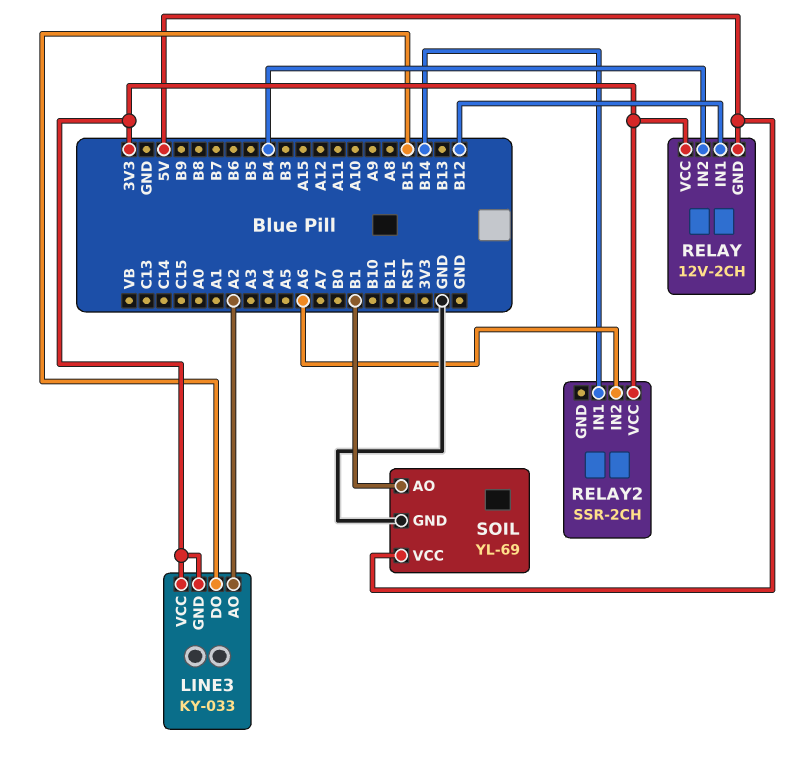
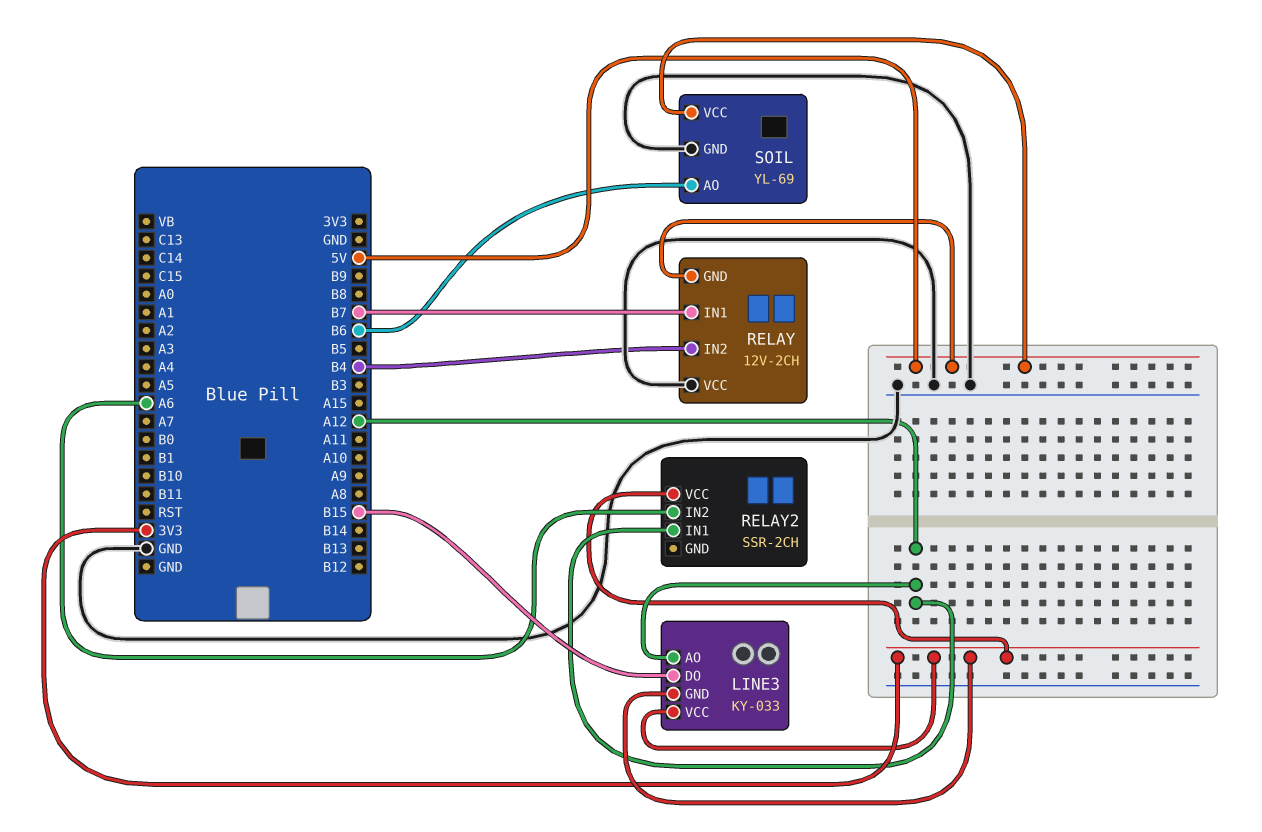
LINE3 pin AO: A2 -> A12
RELAY pin IN1: B12 -> B7
RELAY pin VCC: 3V3 -> GND
RELAY2 pin IN1: B14 -> A12
SOIL pin AO: B1 -> B6

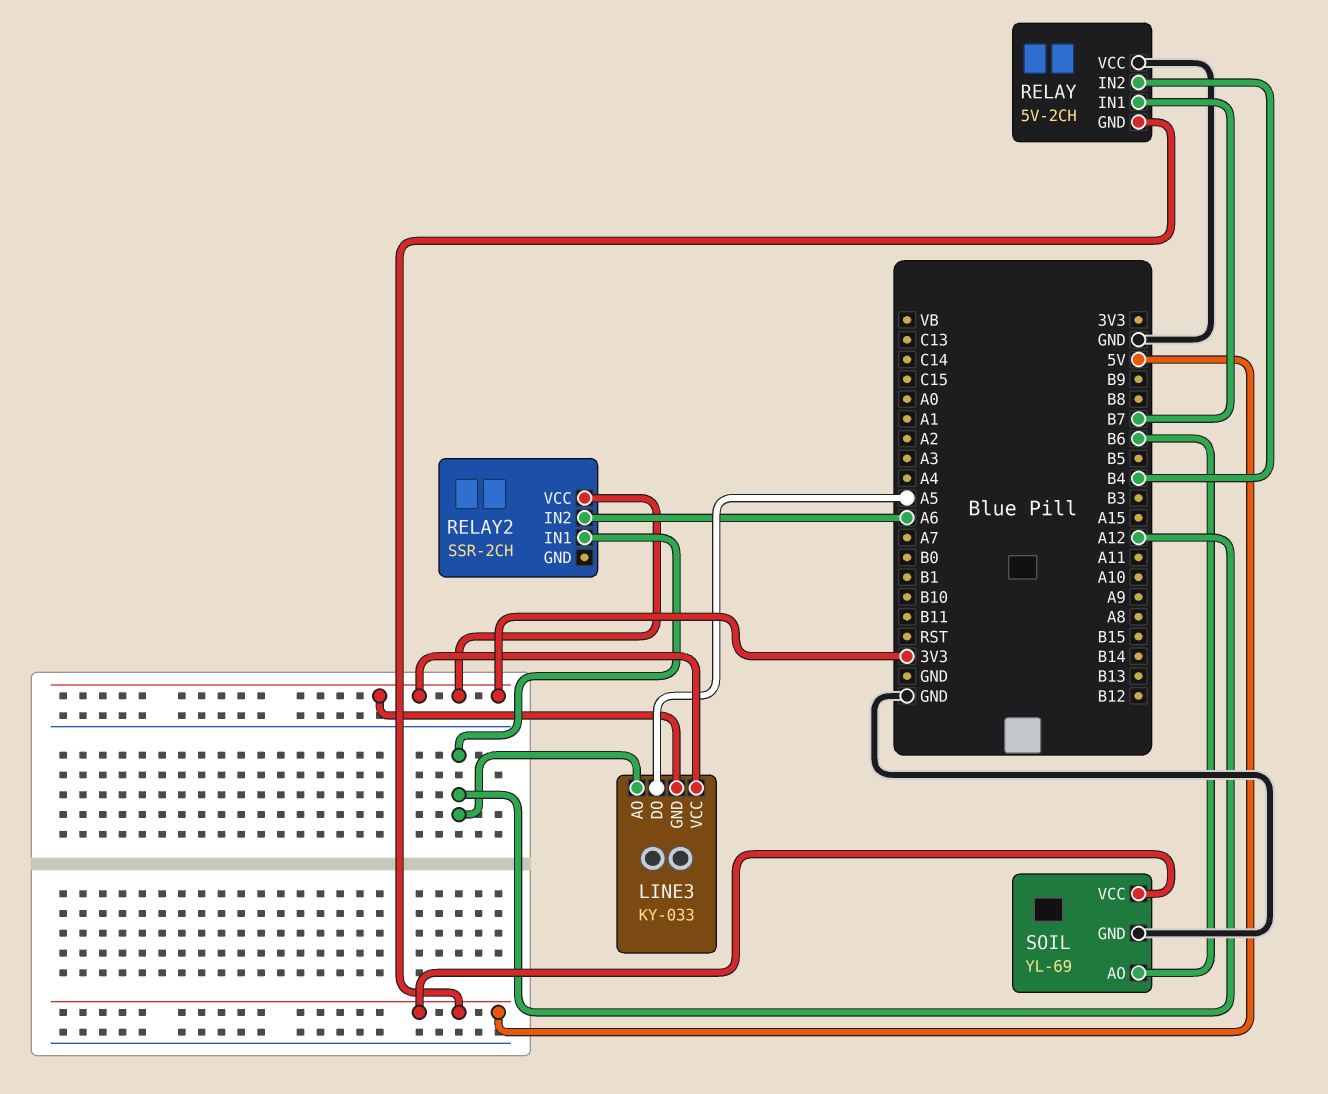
LINE3 pin DO: B15 -> A5
RELAY: 12V-2CH -> 5V-2CH

